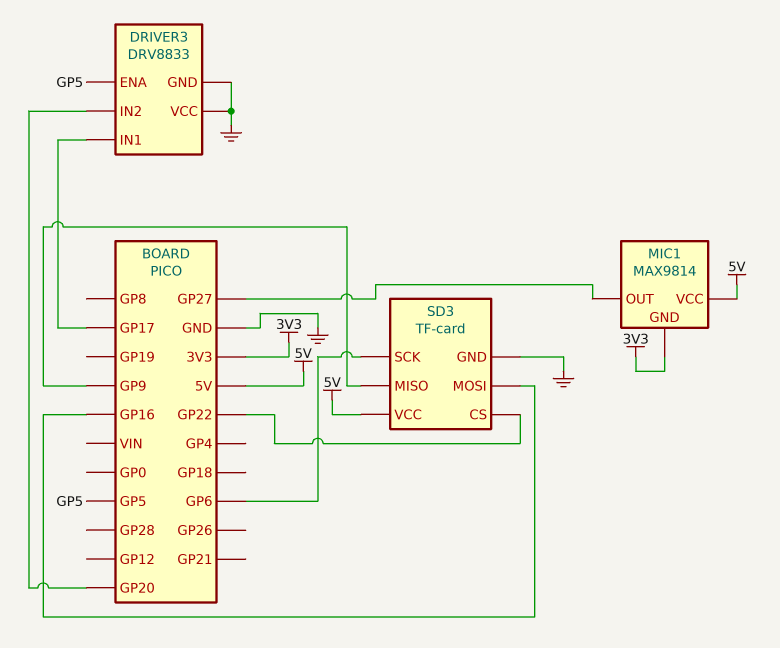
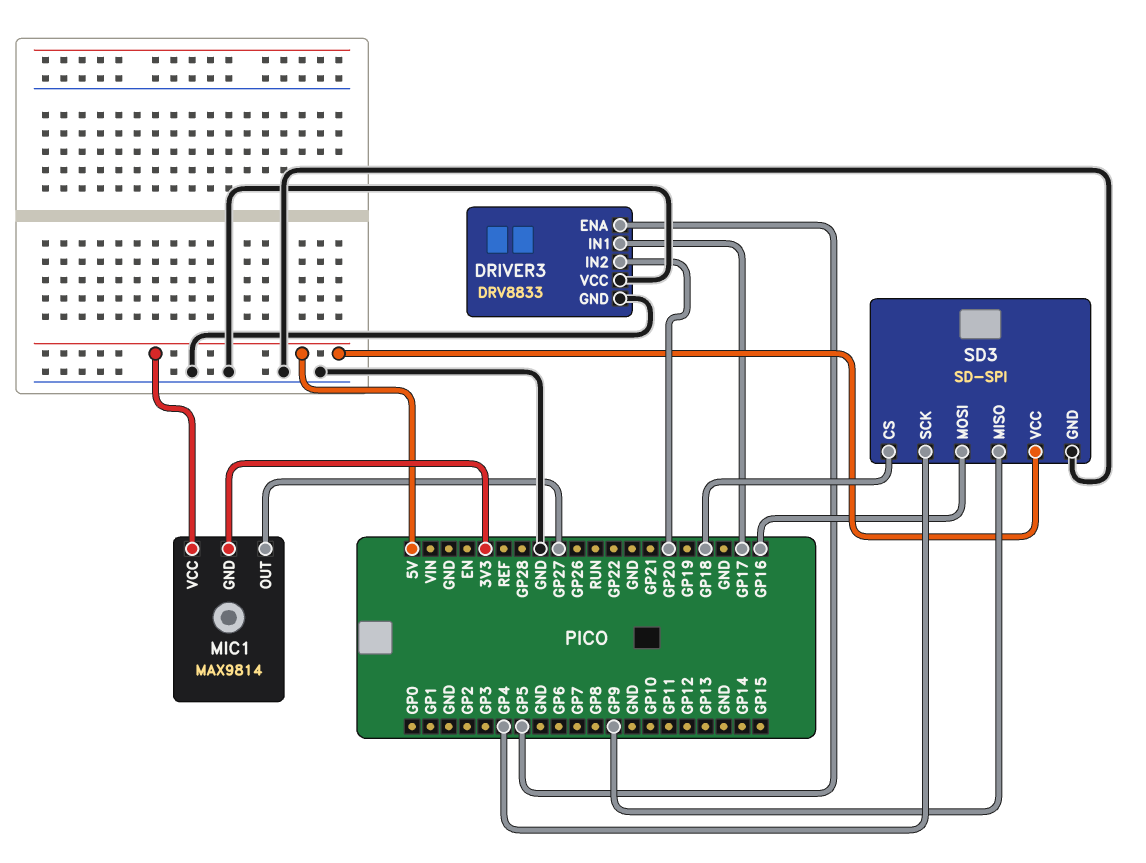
SD3: TF-card -> SD-SPI
SD3 pin CS: GP22 -> GP18
SD3 pin SCK: GP6 -> GP4

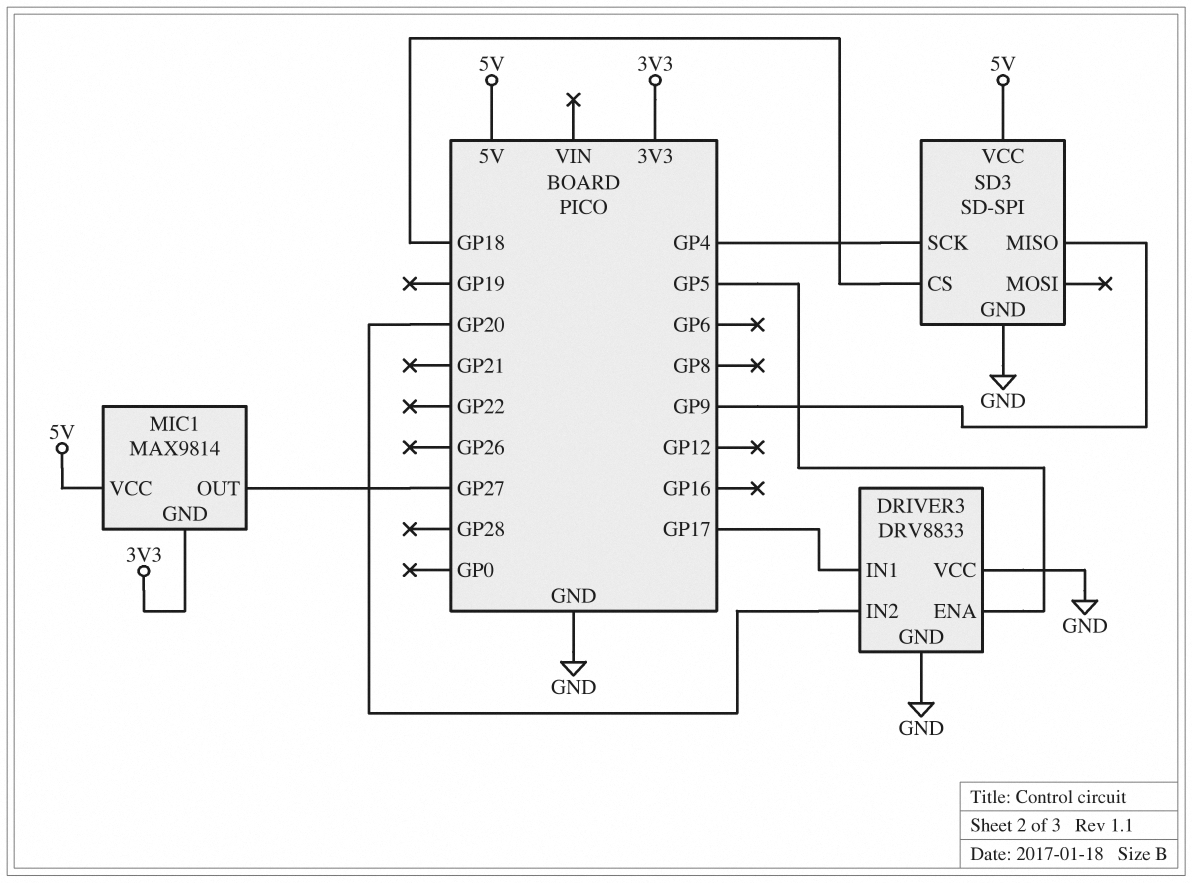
SD3 pin MOSI: GP16 -> none

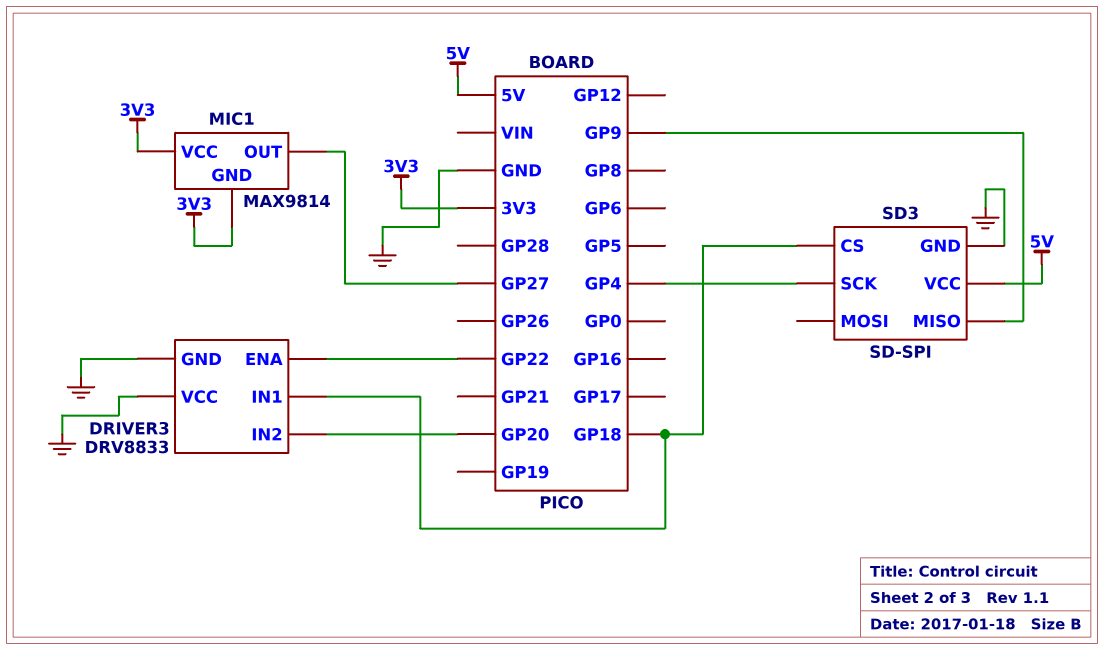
DRIVER3 pin ENA: GP5 -> GP22
DRIVER3 pin IN1: GP17 -> GP18
MIC1 pin VCC: 5V -> 3V3

